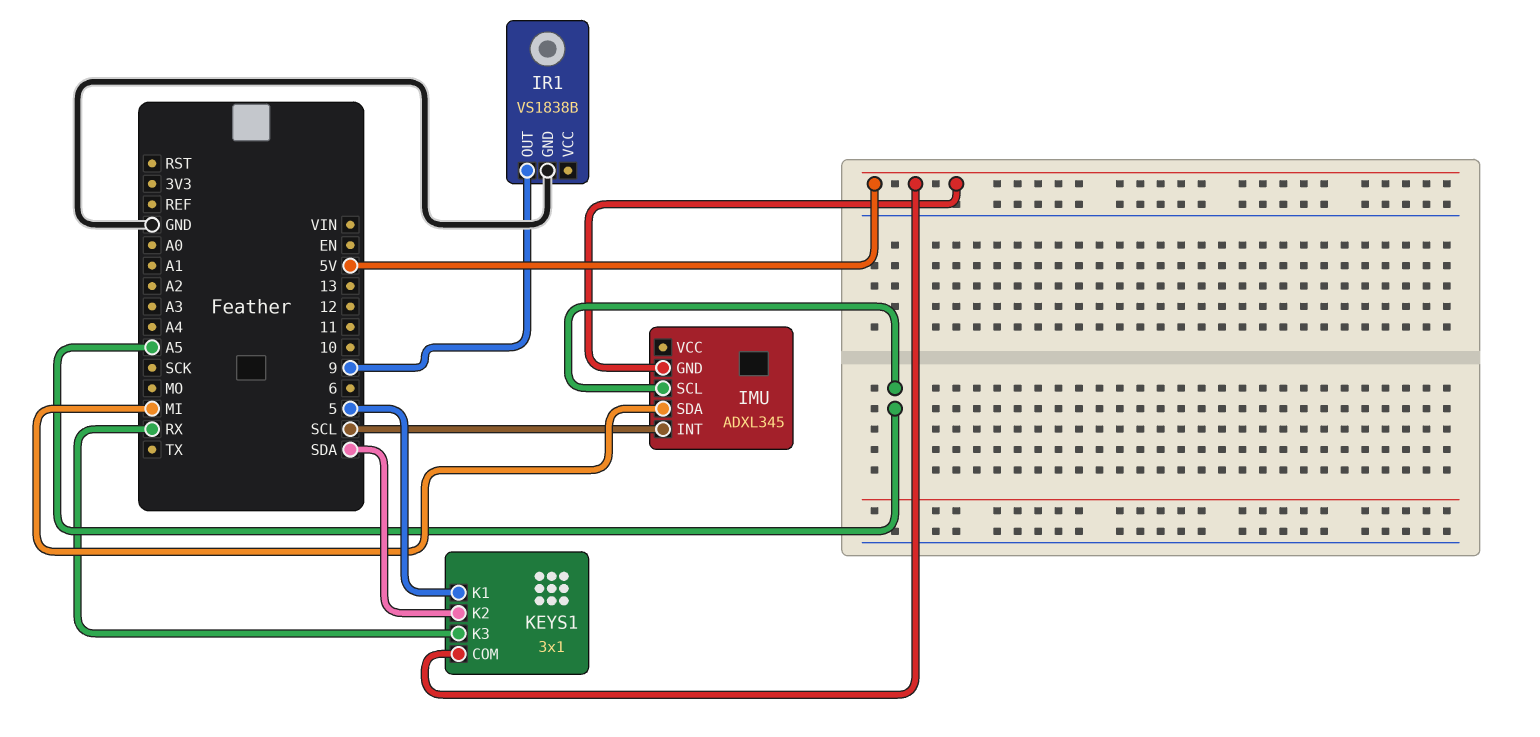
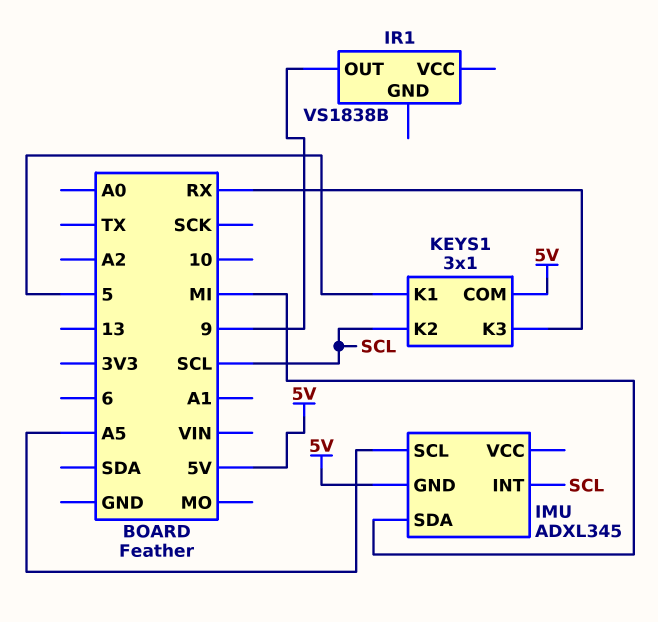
IR1 pin GND: GND -> none
KEYS1 pin K2: SDA -> SCL

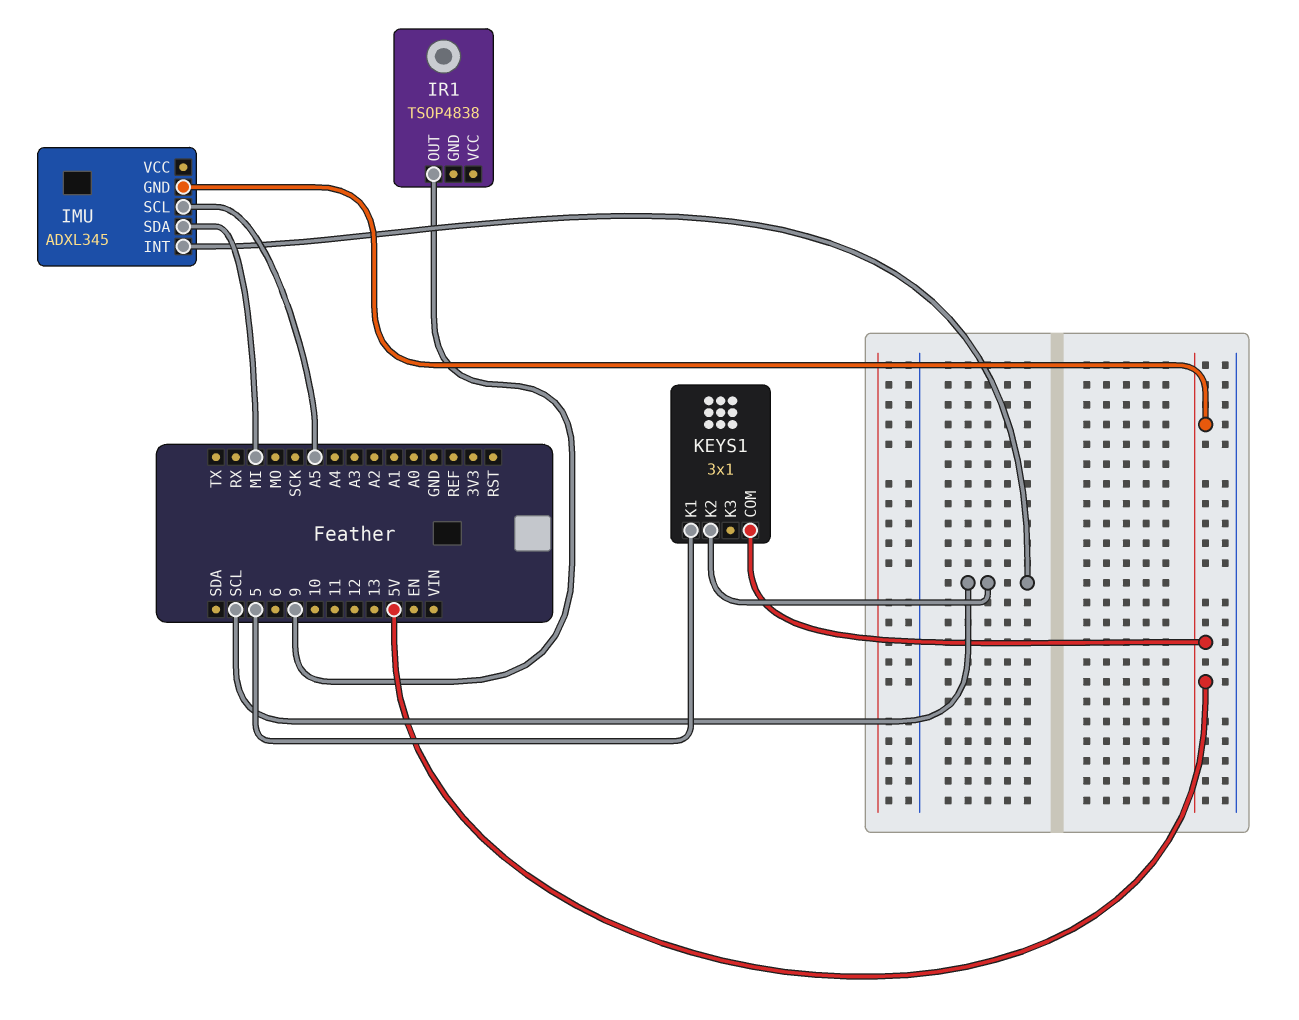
IR1: VS1838B -> TSOP4838
KEYS1 pin K3: RX -> none

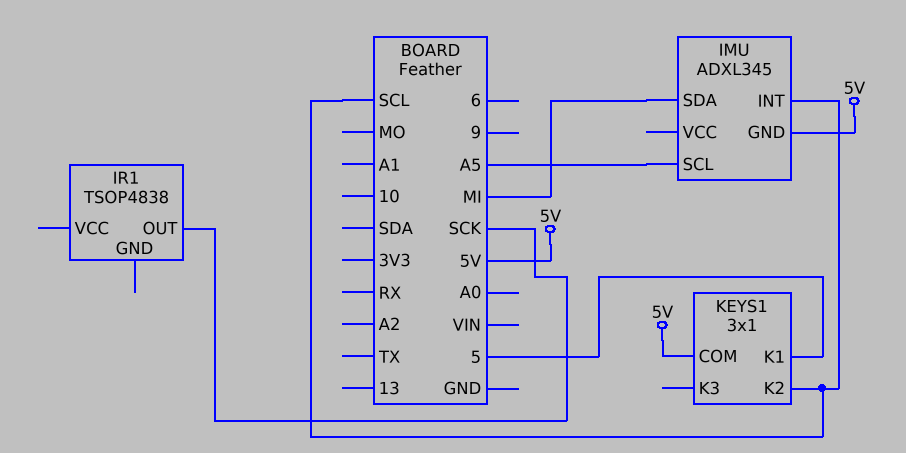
IR1 pin OUT: 9 -> SCK

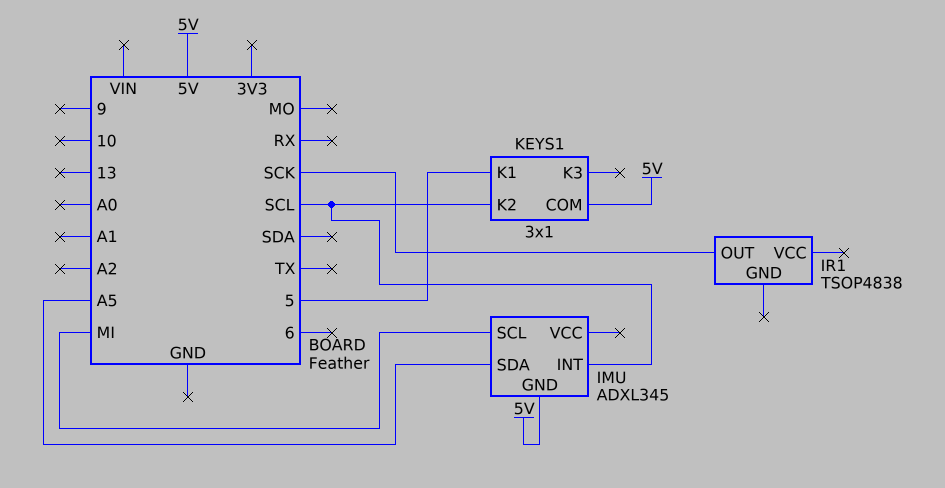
IMU pin SCL: A5 -> MI
IMU pin SDA: MI -> A5

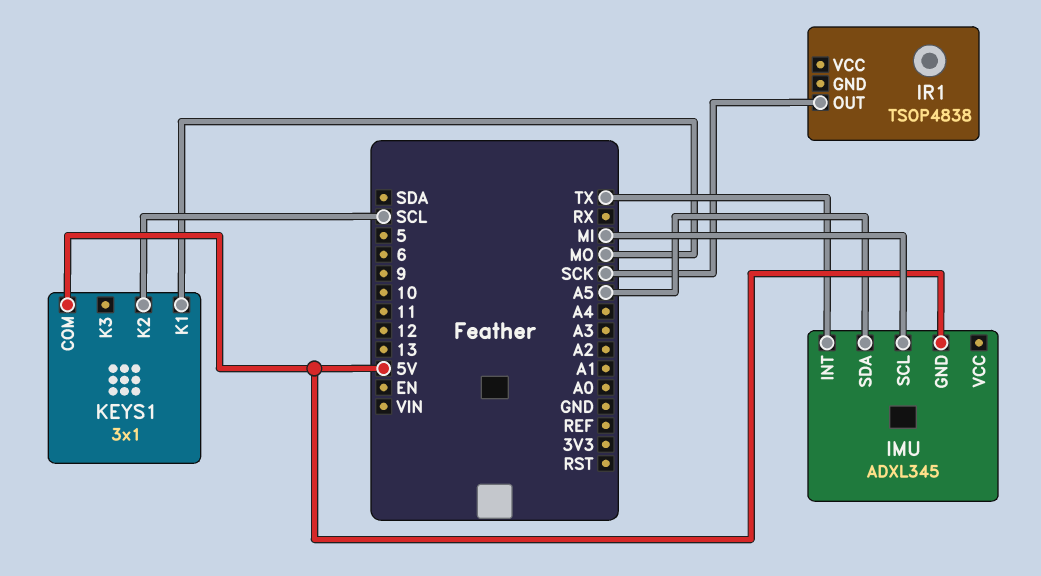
IMU pin INT: SCL -> TX
KEYS1 pin K1: 5 -> MO

